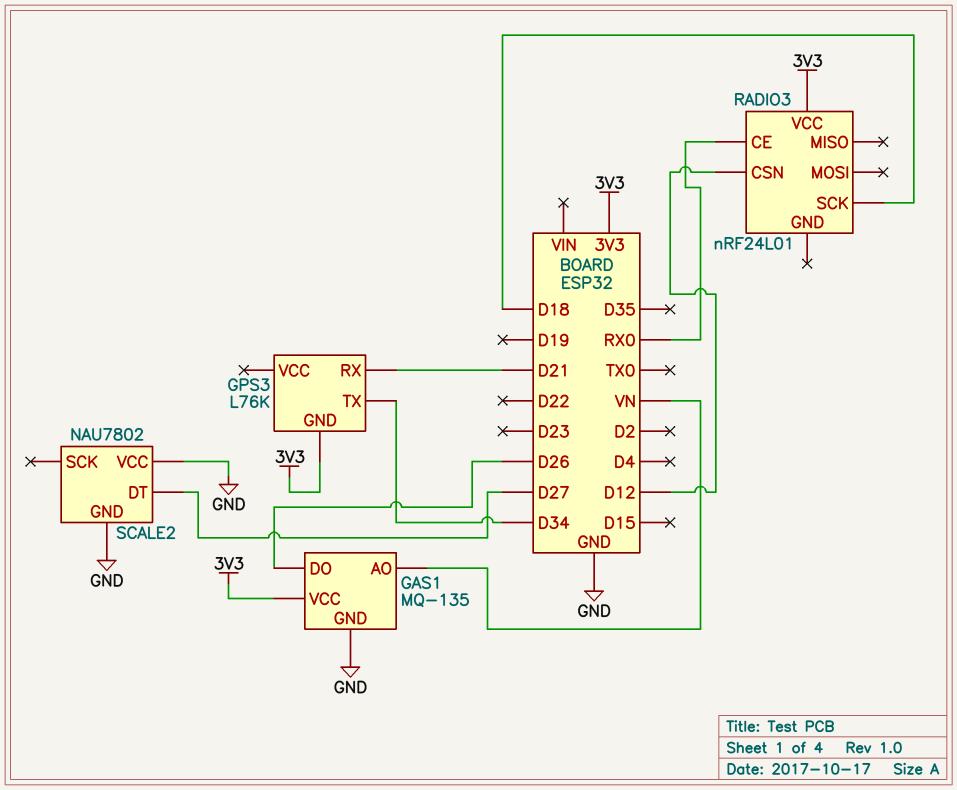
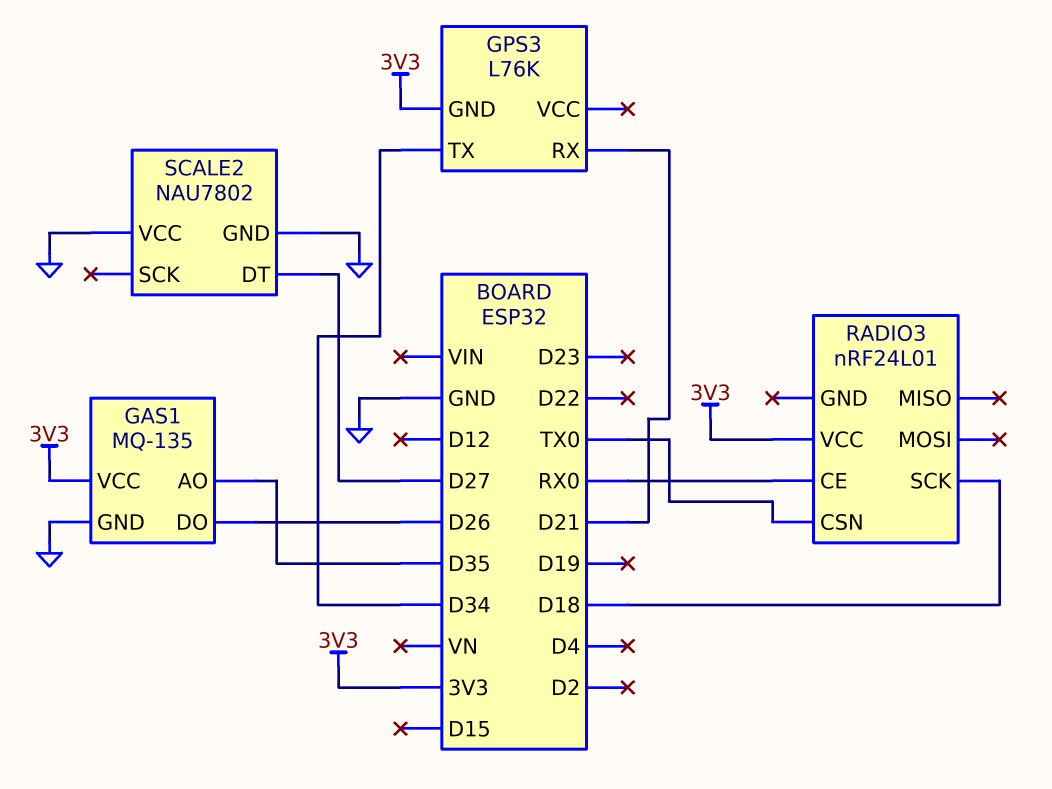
GAS1 pin AO: VN -> D35
RADIO3 pin CSN: D12 -> TX0

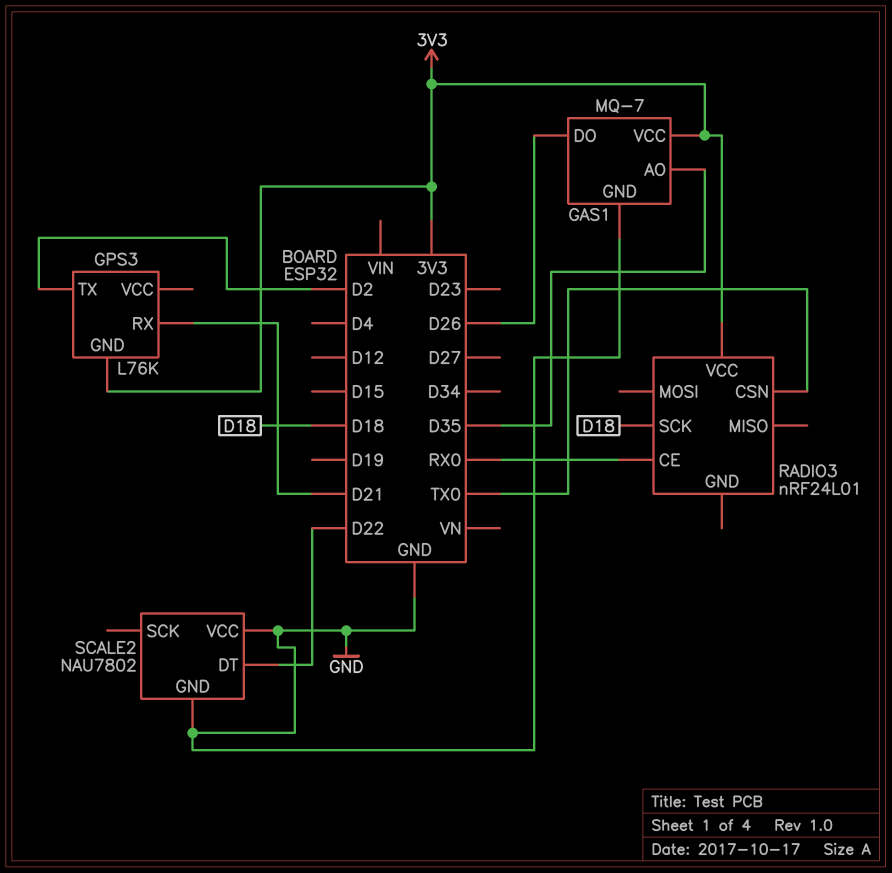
GAS1: MQ-135 -> MQ-7
GPS3 pin TX: D34 -> D2
SCALE2 pin DT: D27 -> D22

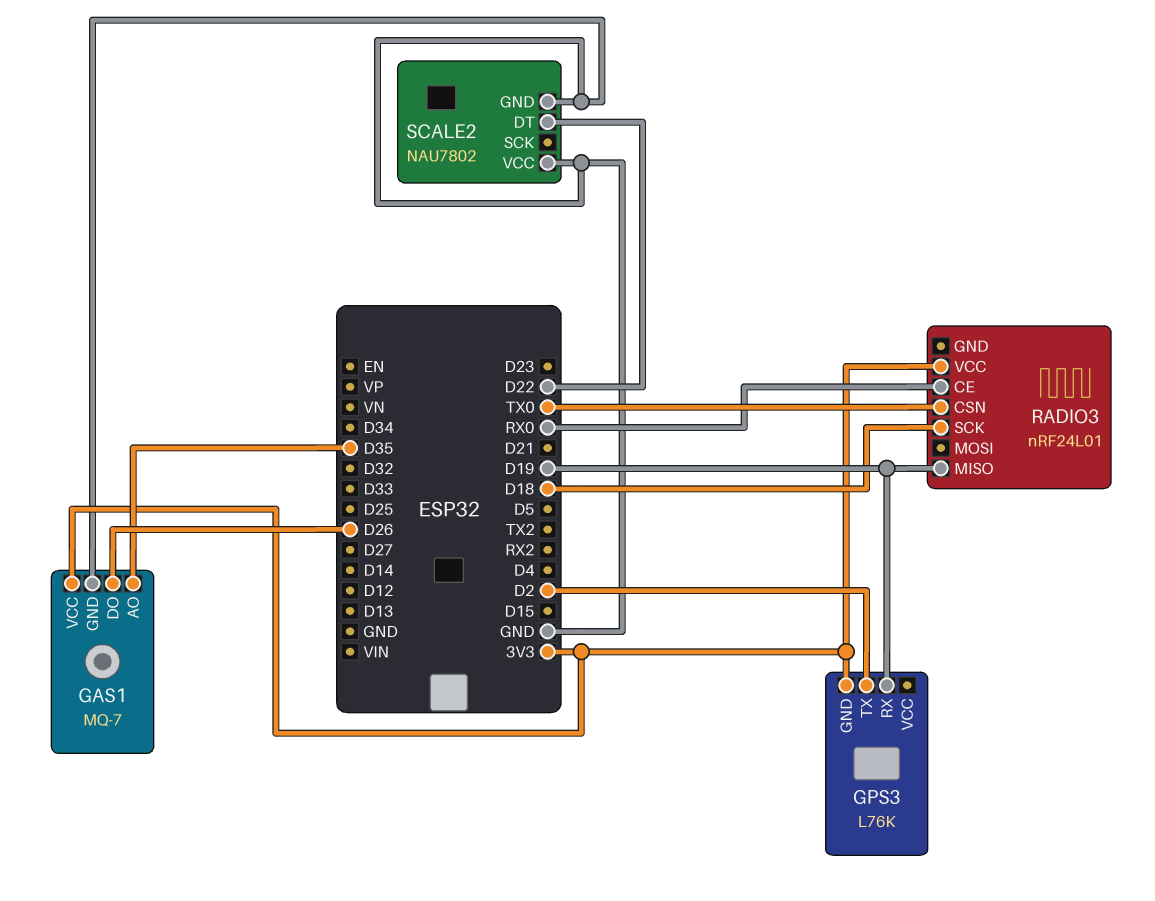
GPS3 pin RX: D21 -> D19
RADIO3 pin MISO: none -> D19

